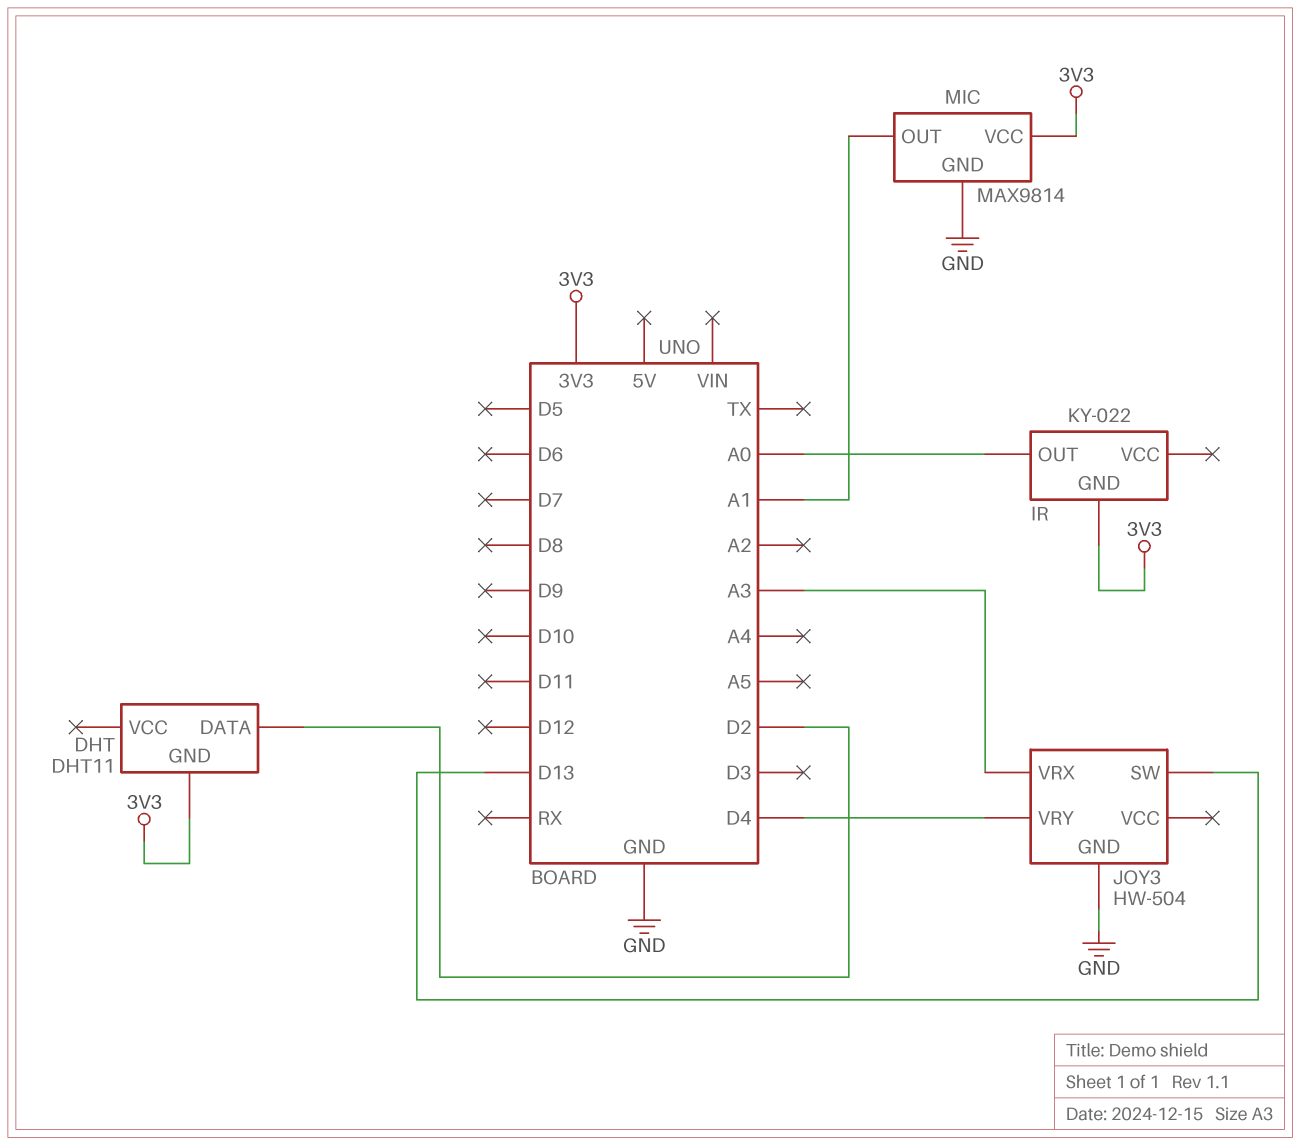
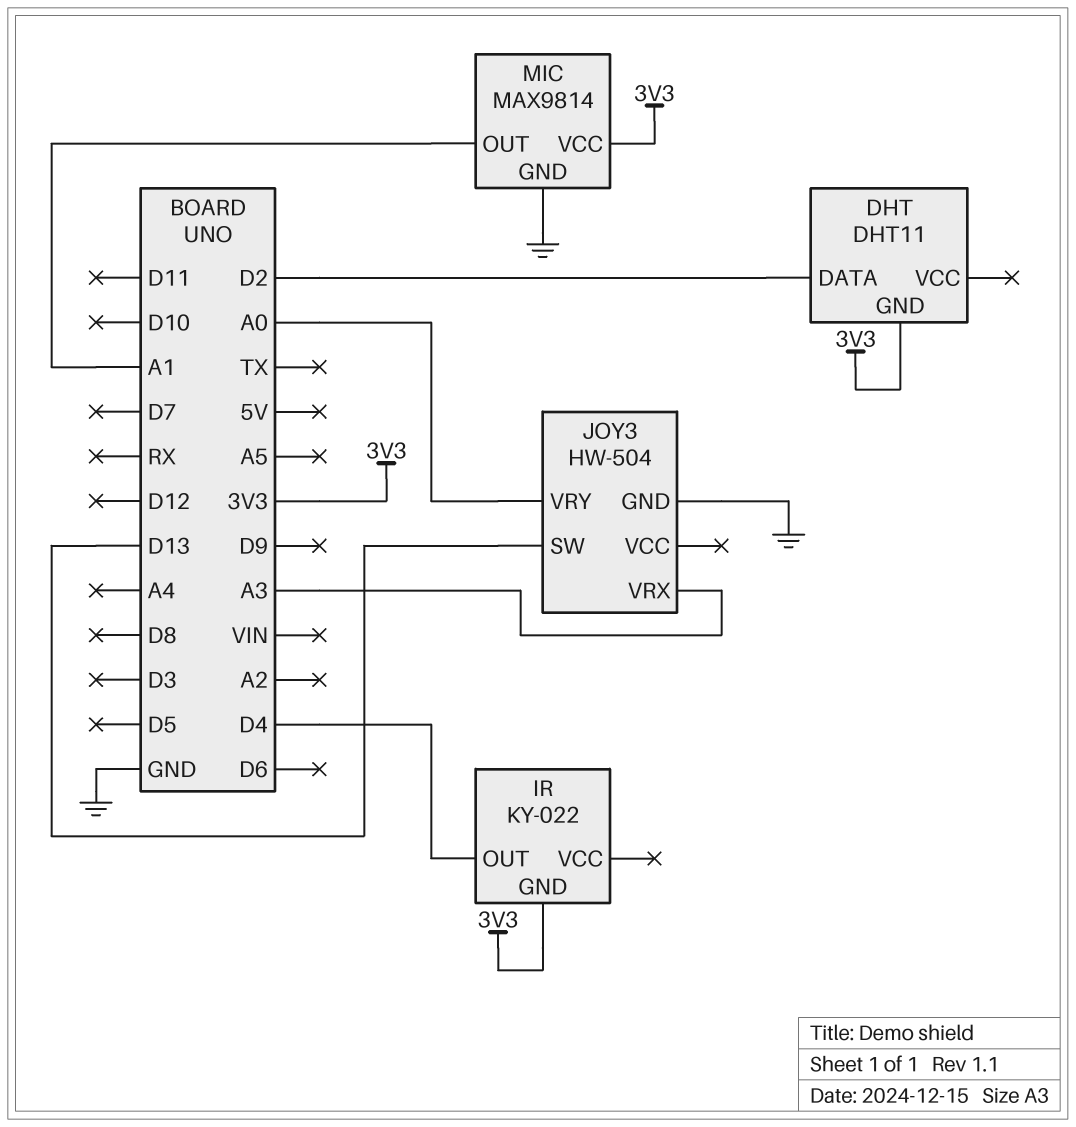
IR pin OUT: A0 -> D4
JOY3 pin VRY: D4 -> A0

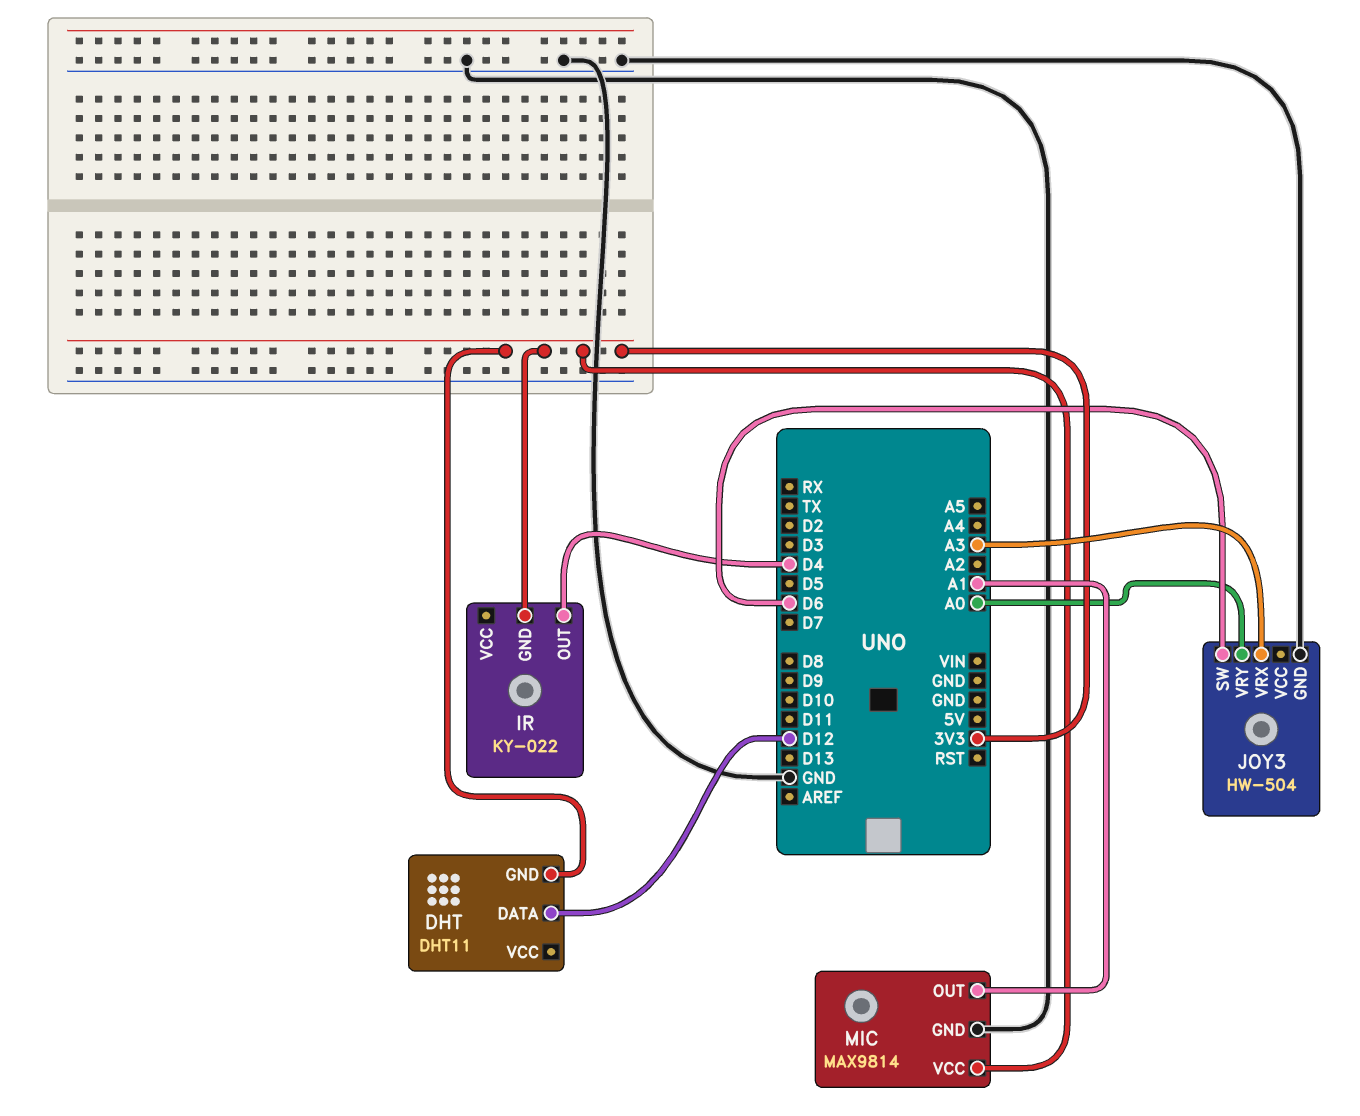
DHT pin DATA: D2 -> D12
JOY3 pin SW: D13 -> D6

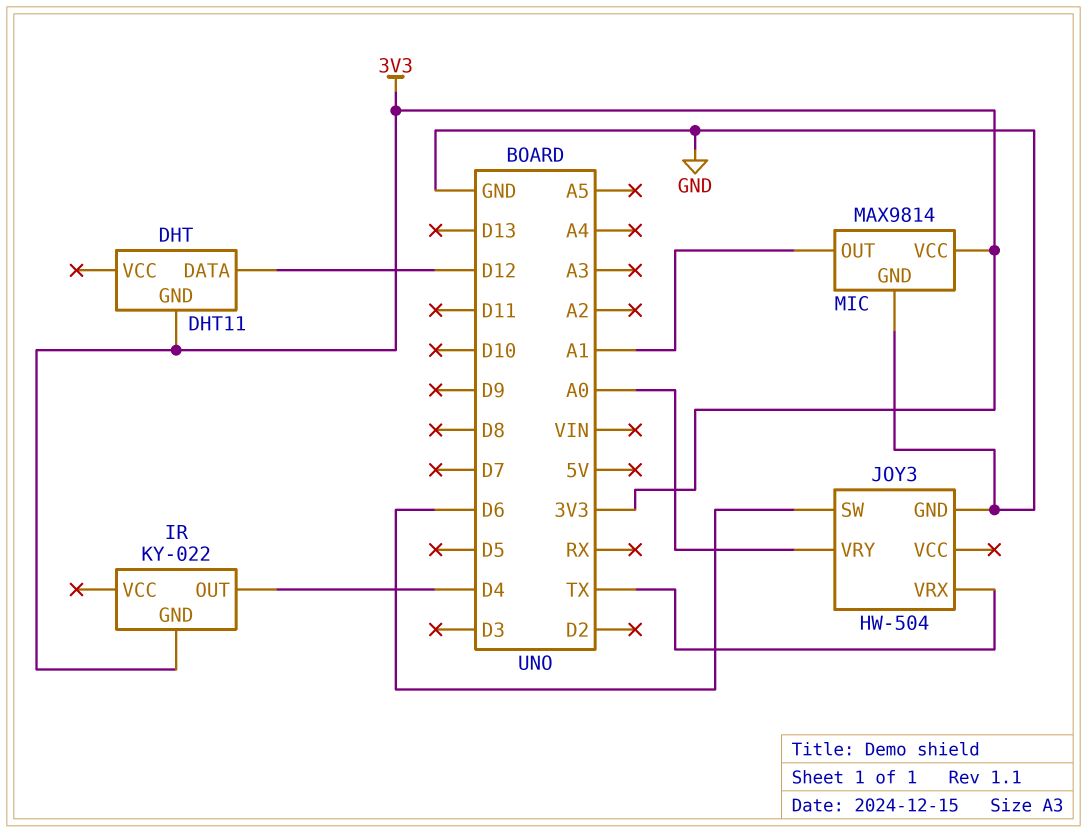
JOY3 pin VRX: A3 -> TX

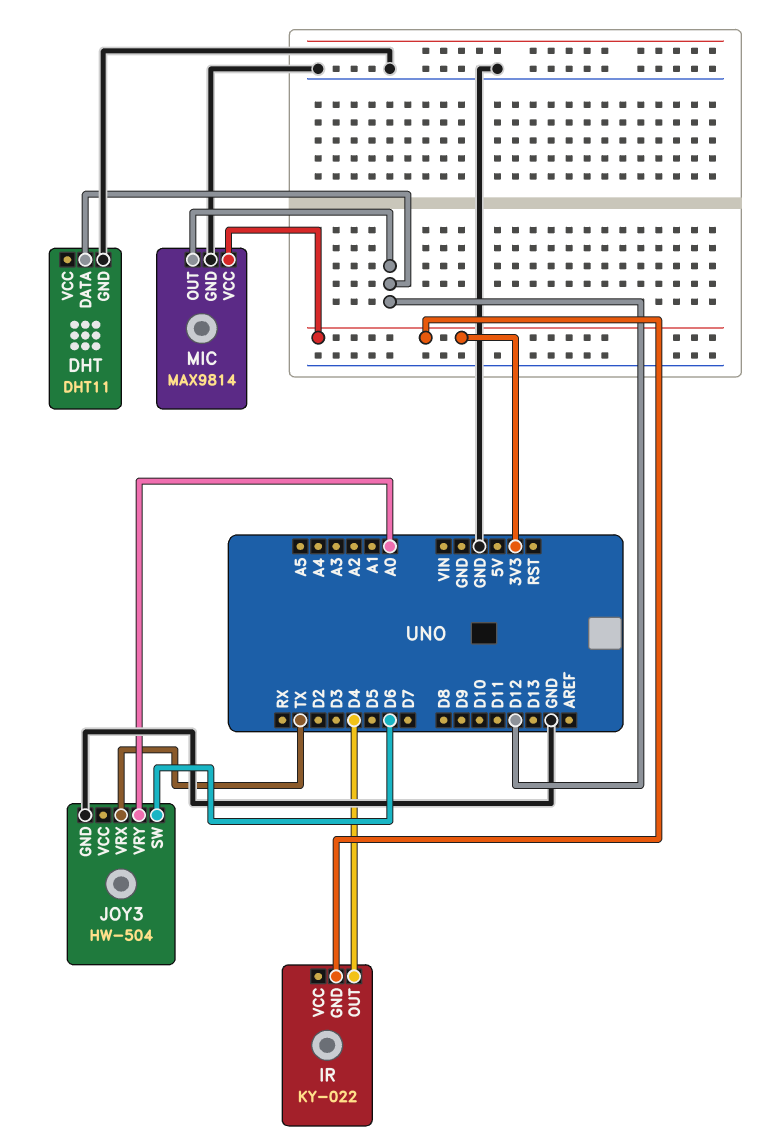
DHT pin GND: 3V3 -> GND
MIC pin OUT: A1 -> D12

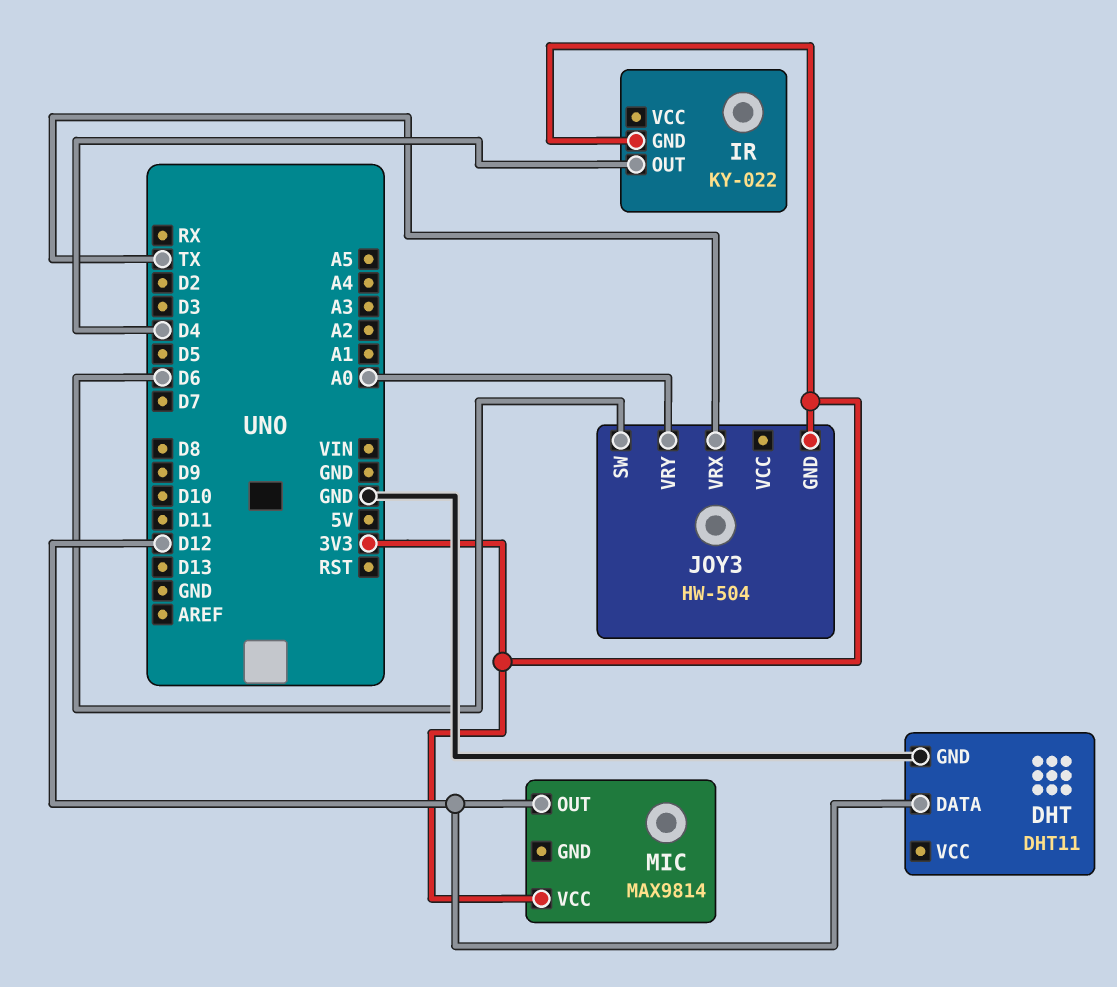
JOY3 pin GND: GND -> 3V3
MIC pin GND: GND -> none

